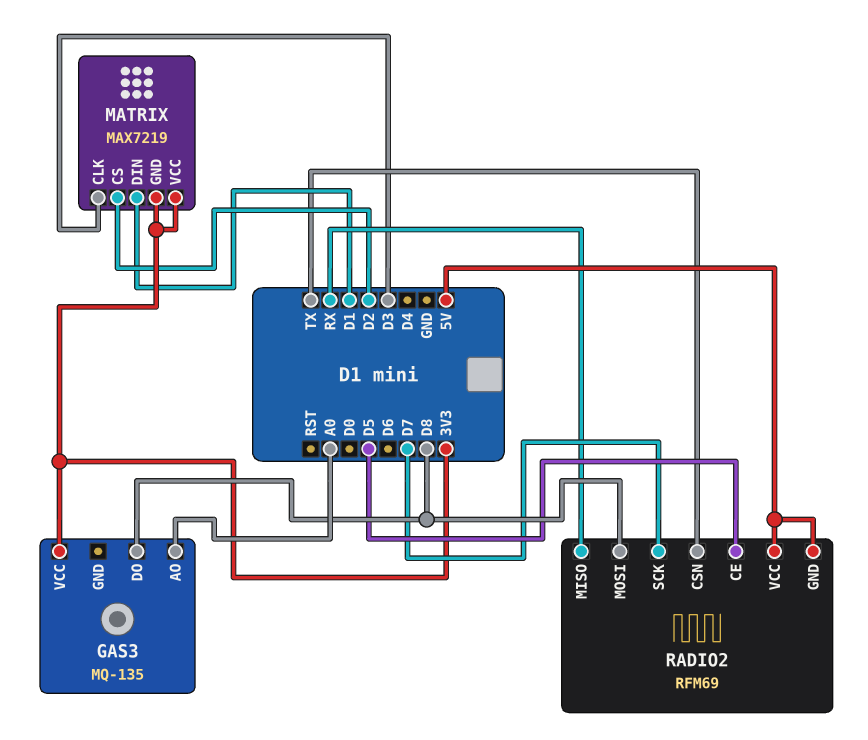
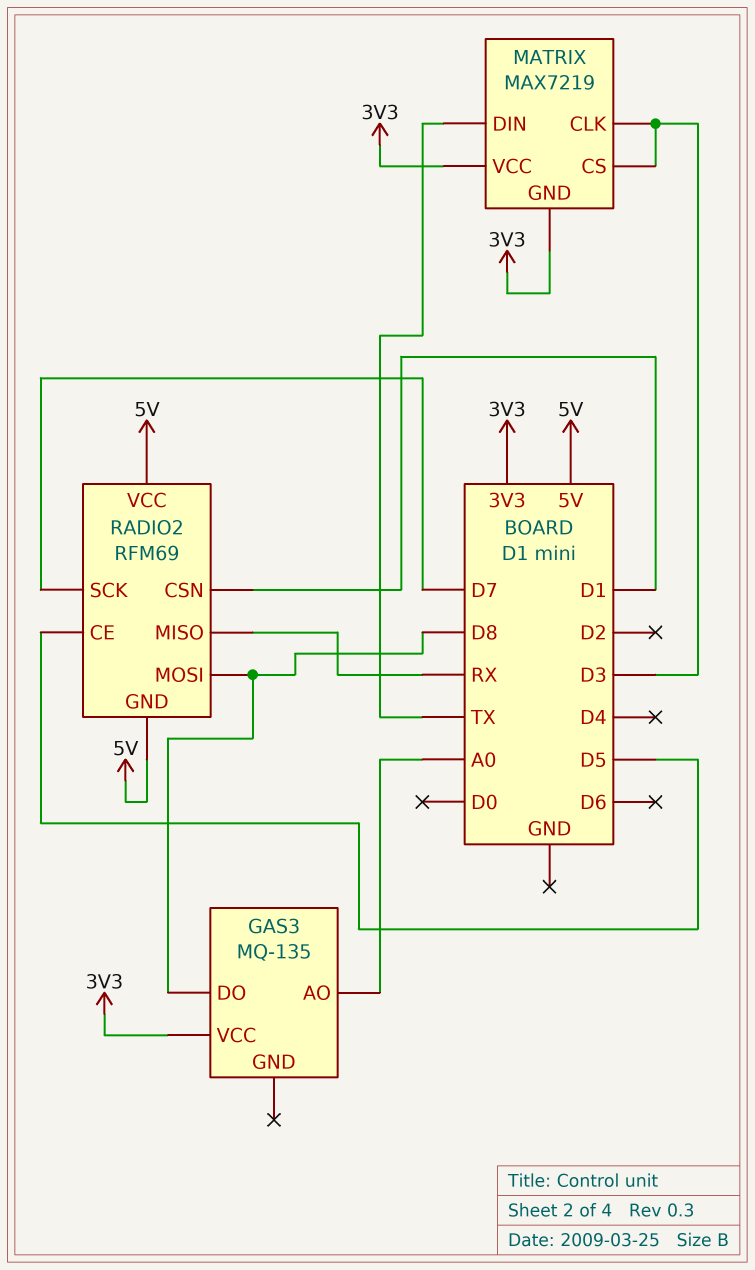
MATRIX pin CS: D2 -> D3
MATRIX pin DIN: D1 -> TX
RADIO2 pin CSN: TX -> D1

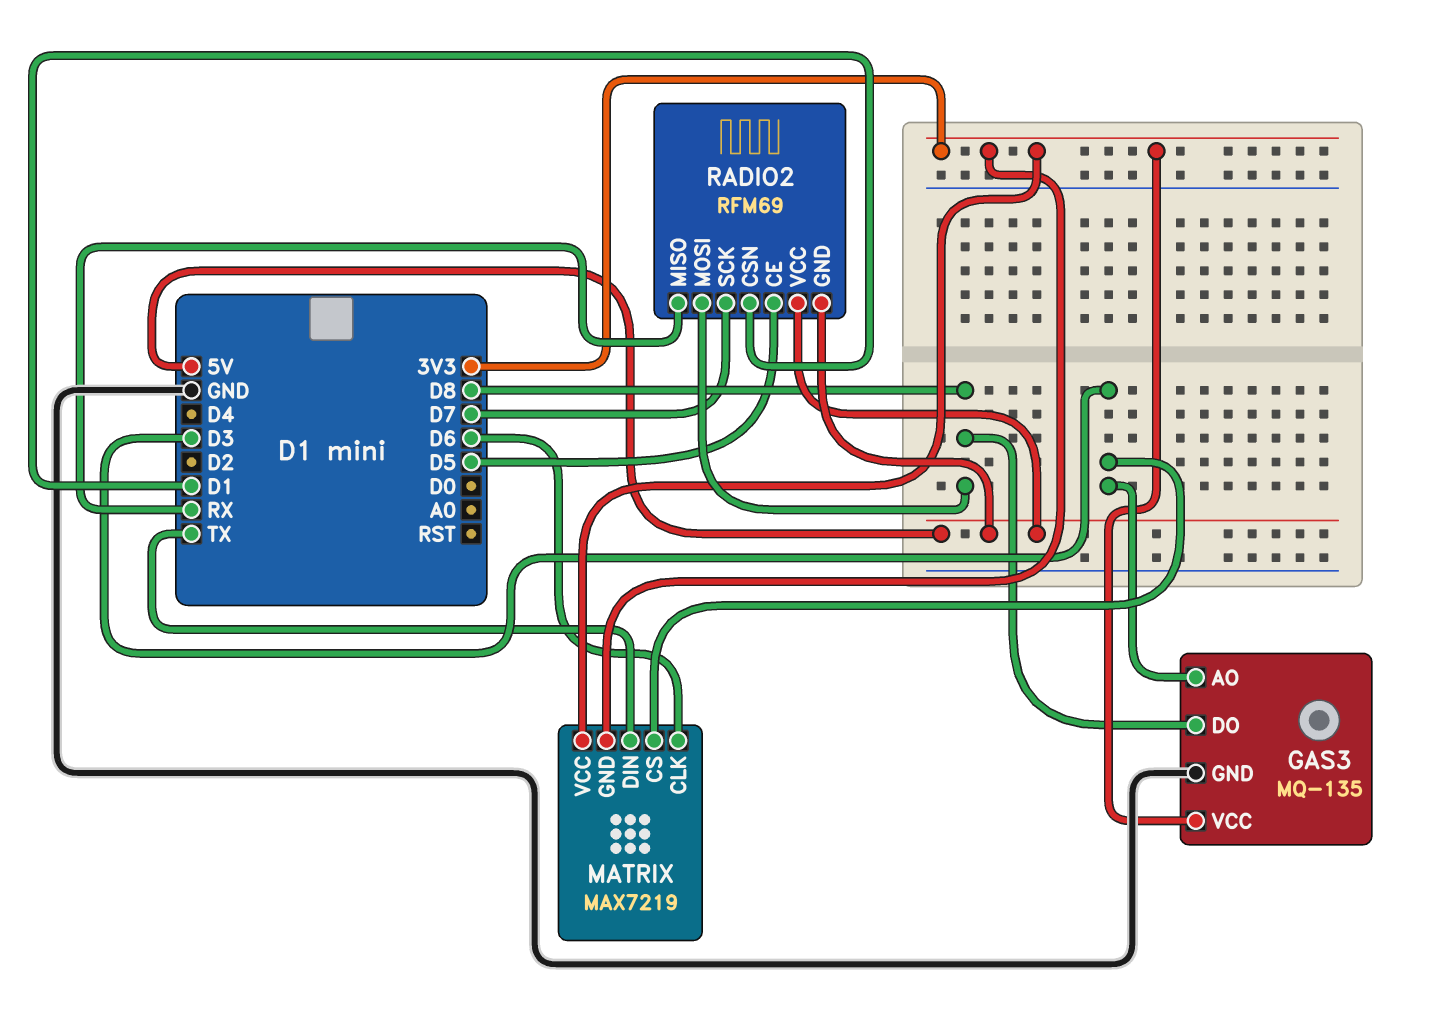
GAS3 pin AO: A0 -> D3
GAS3 pin GND: none -> GND
MATRIX pin CLK: D3 -> D6

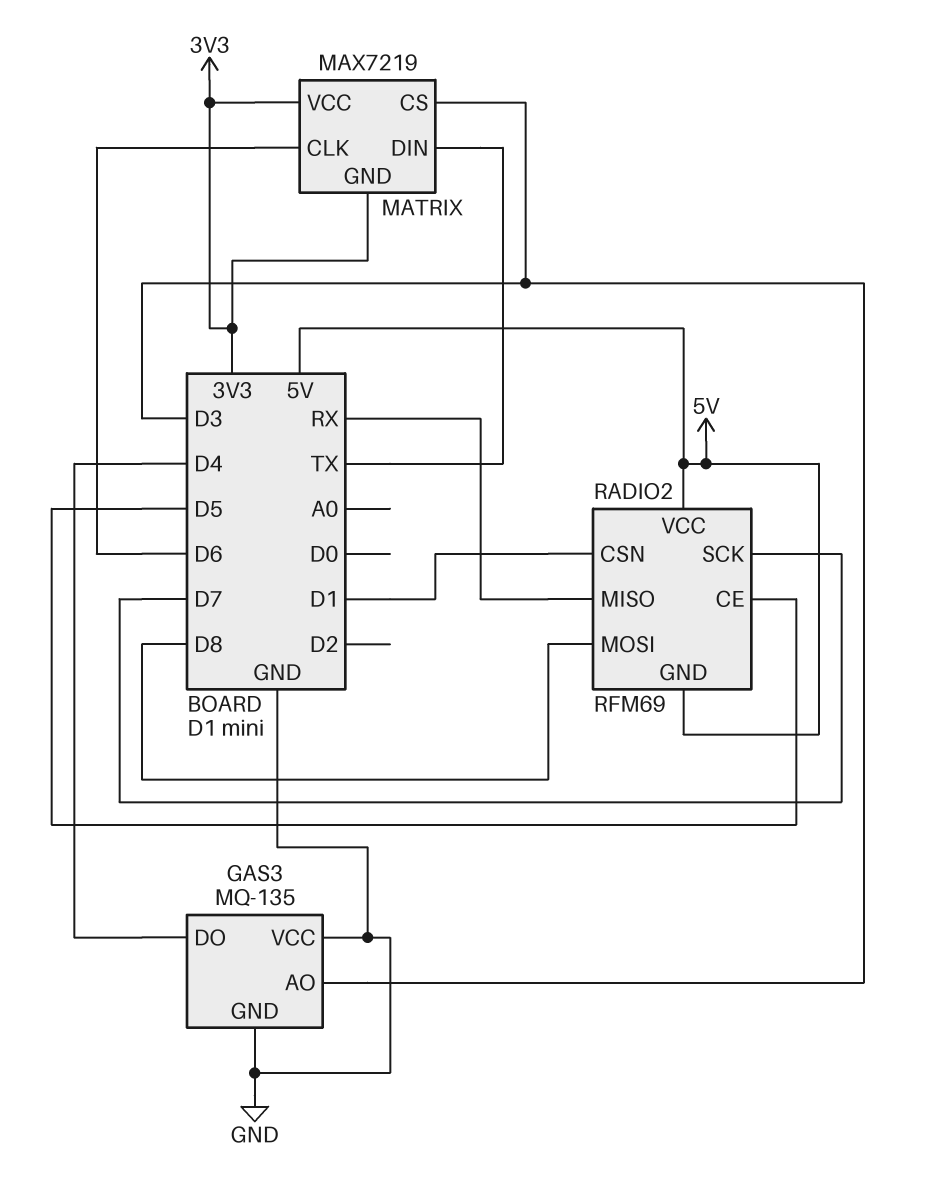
GAS3 pin DO: D8 -> D4
GAS3 pin VCC: 3V3 -> GND

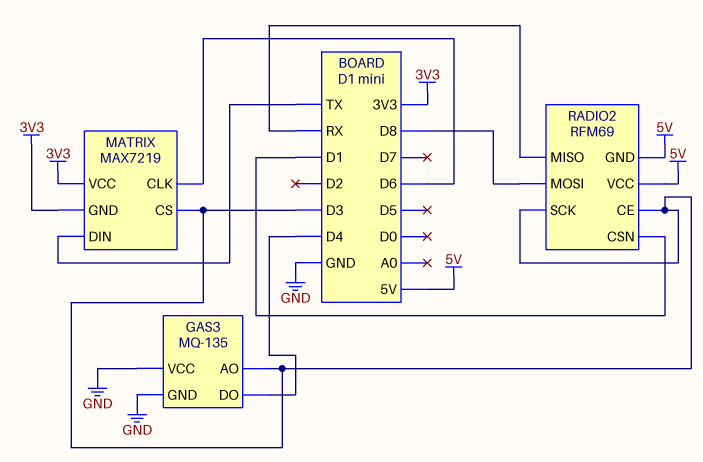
RADIO2 pin CE: D5 -> D3
RADIO2 pin SCK: D7 -> D3

